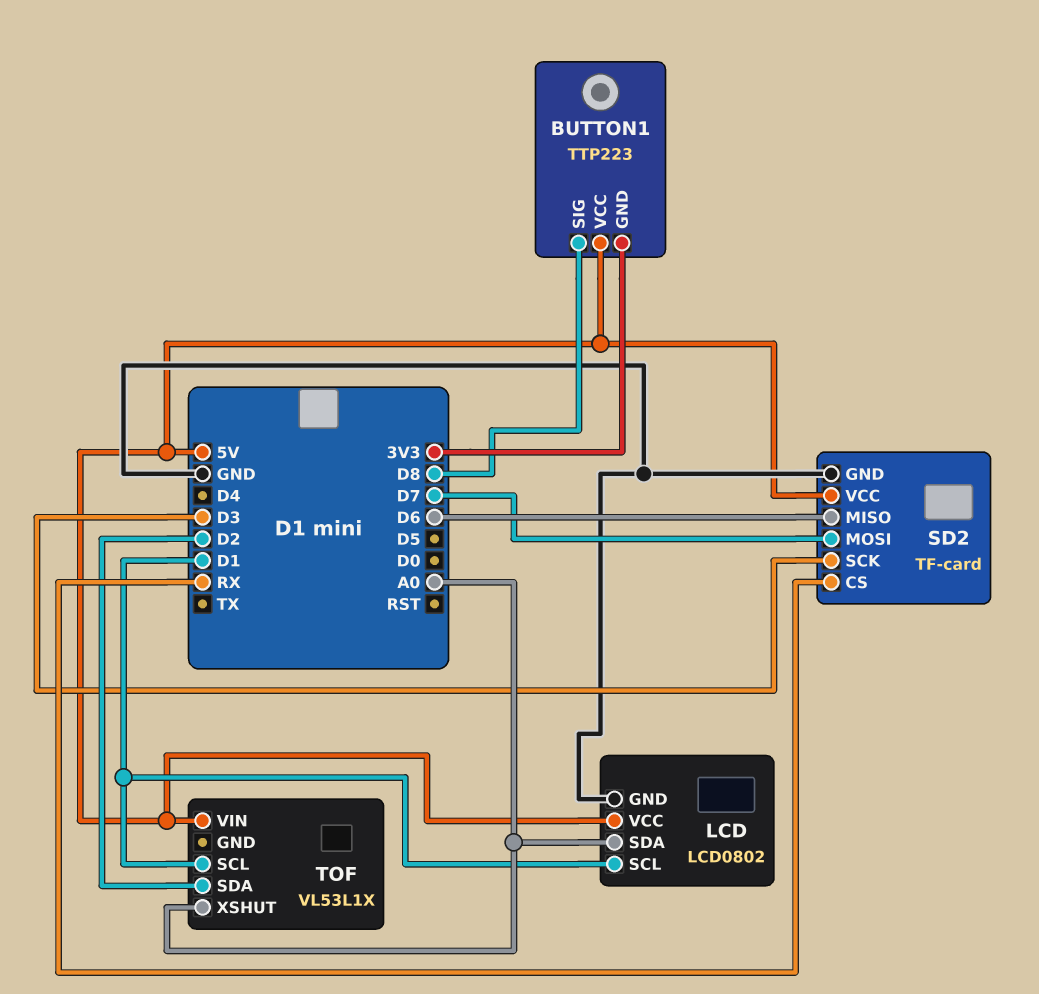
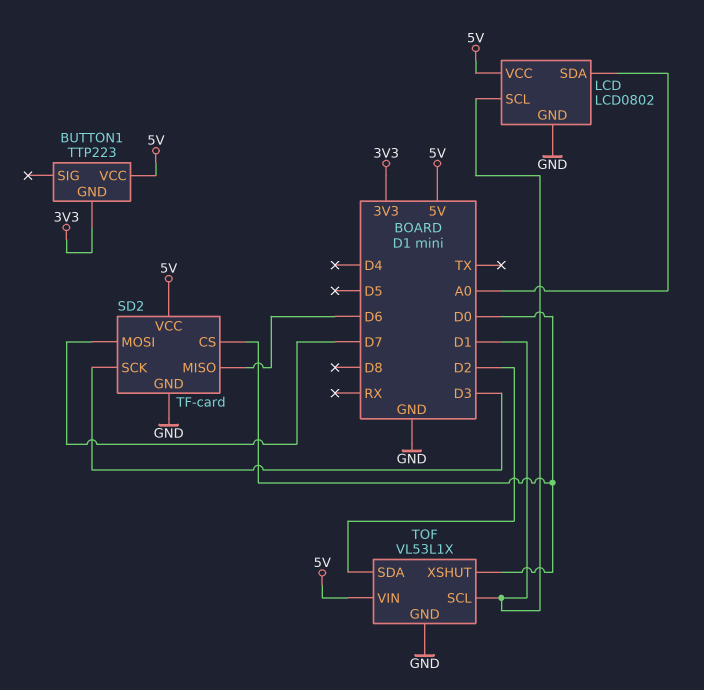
BUTTON1 pin SIG: D8 -> none
SD2 pin CS: RX -> D0
TOF pin GND: none -> GND
TOF pin XSHUT: A0 -> D0

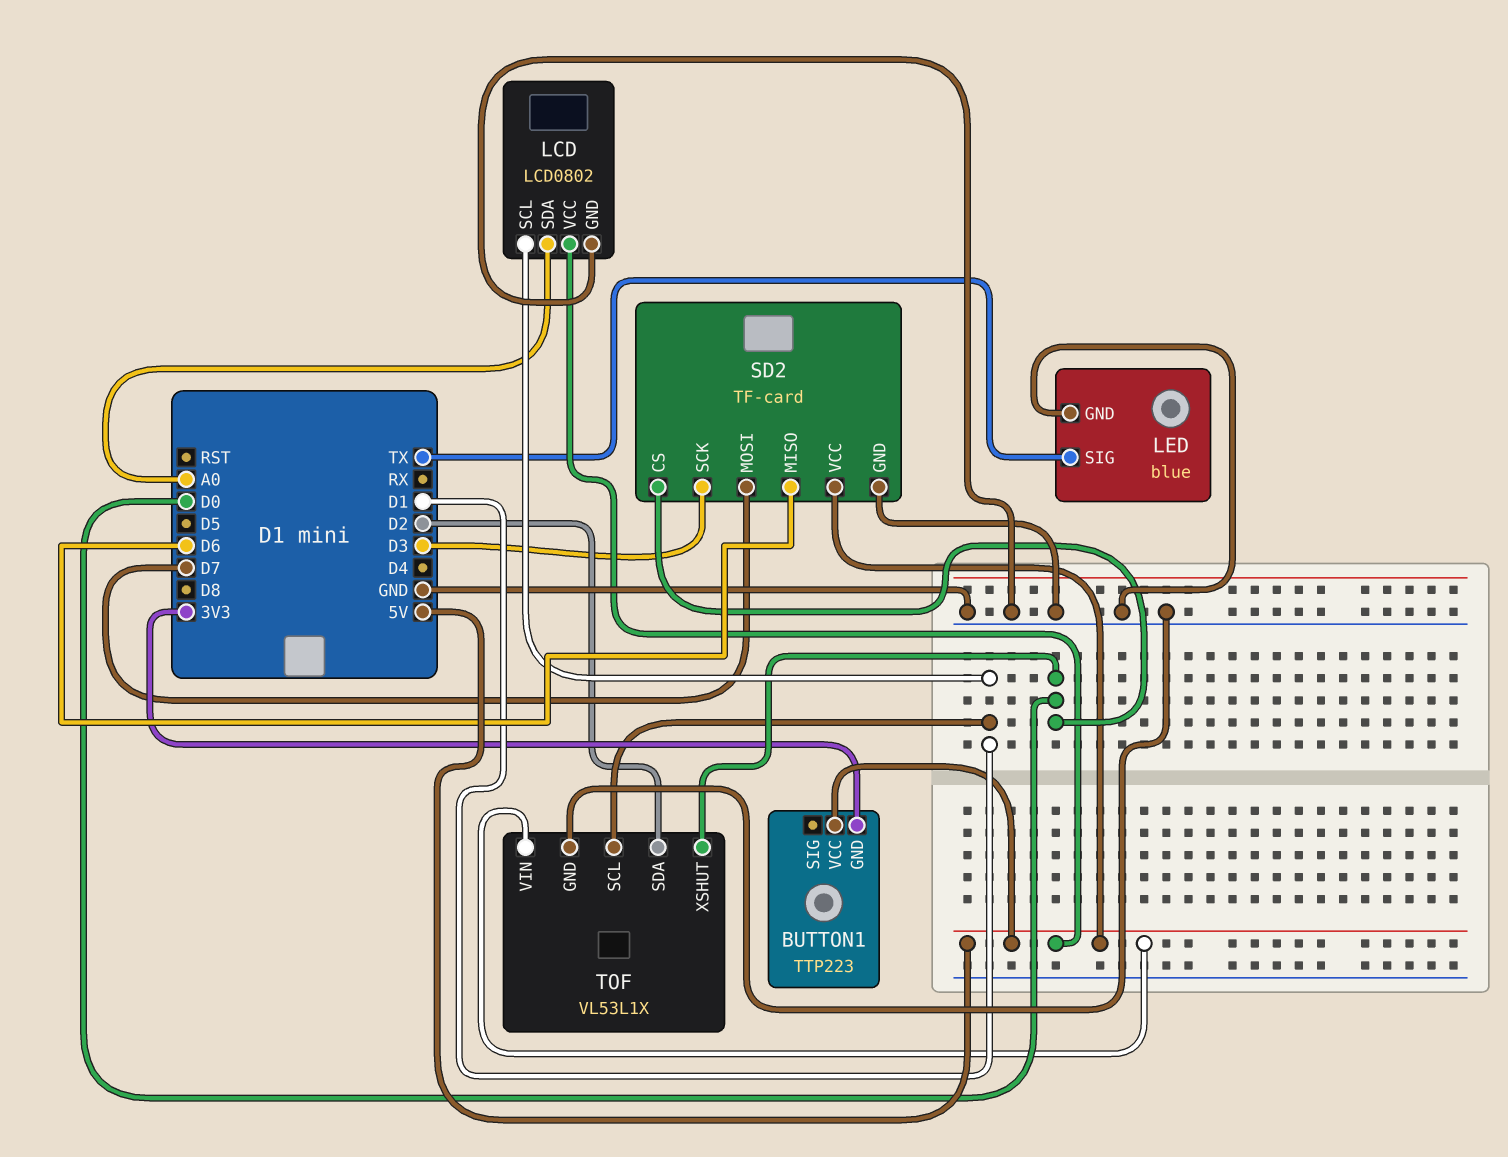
LED: none -> blue
LED pin GND: none -> GND
LED pin SIG: none -> TX

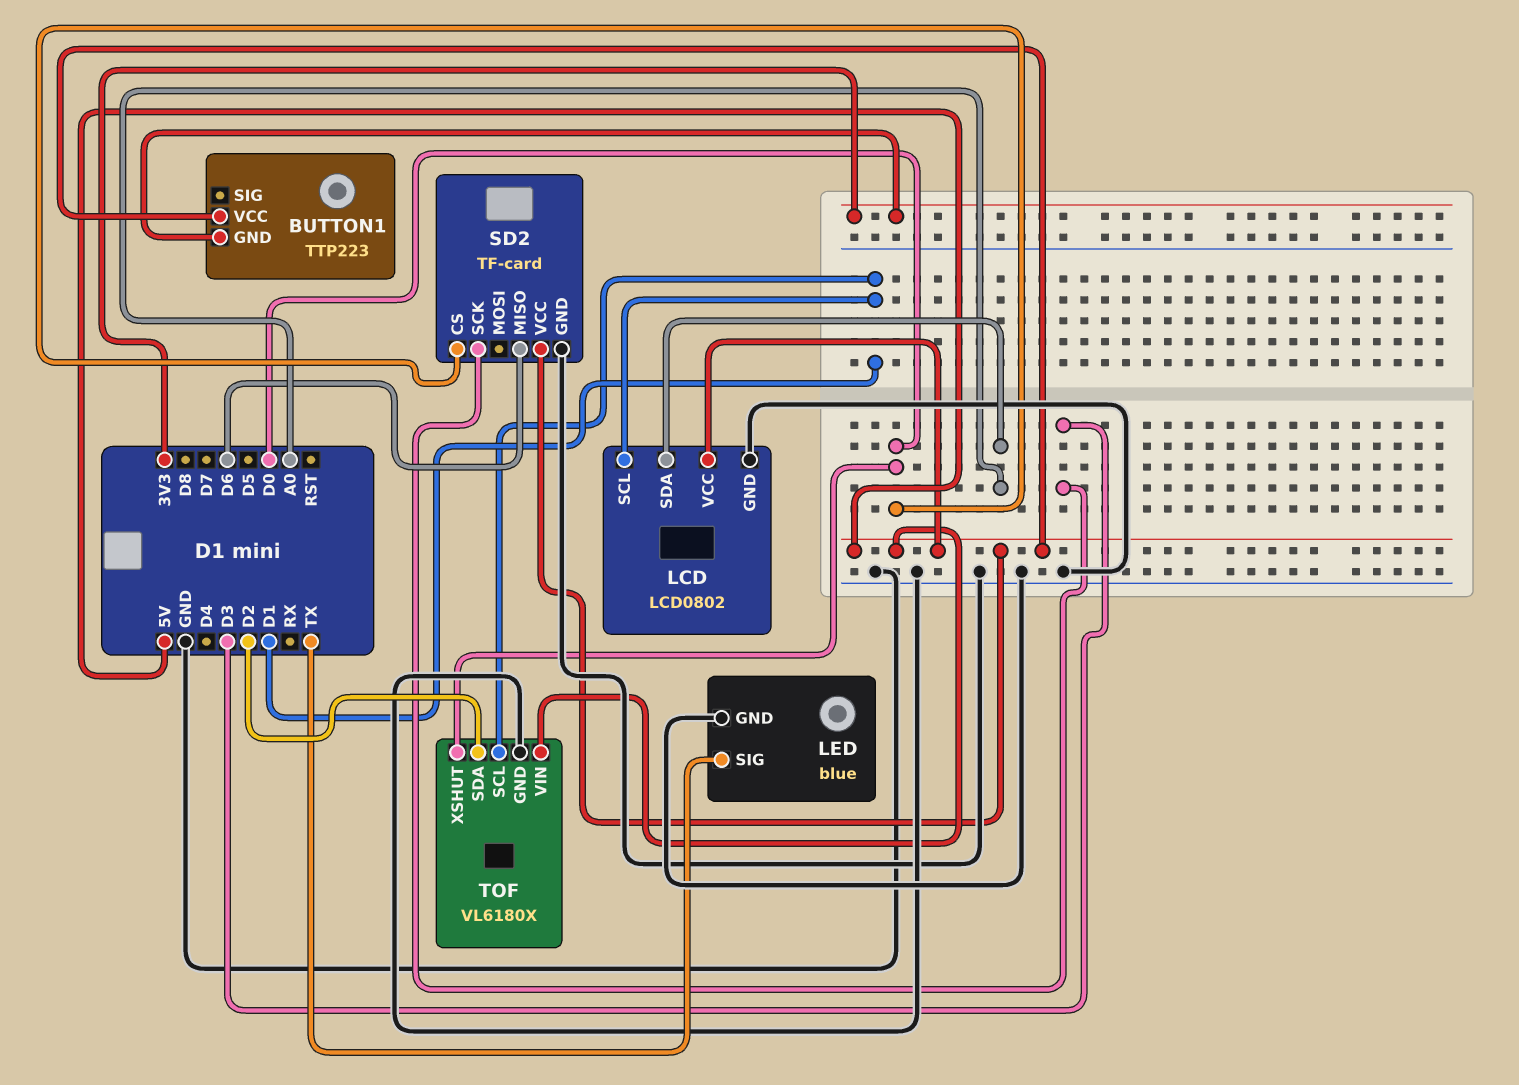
SD2 pin MOSI: D7 -> none
TOF: VL53L1X -> VL6180X

